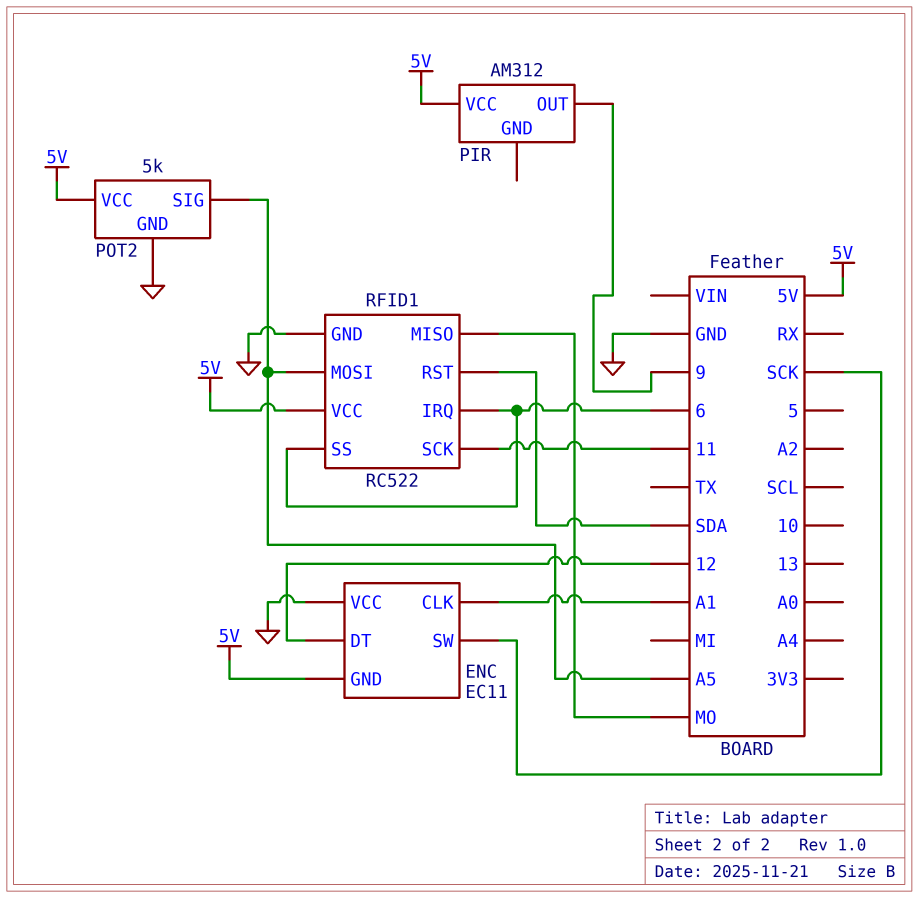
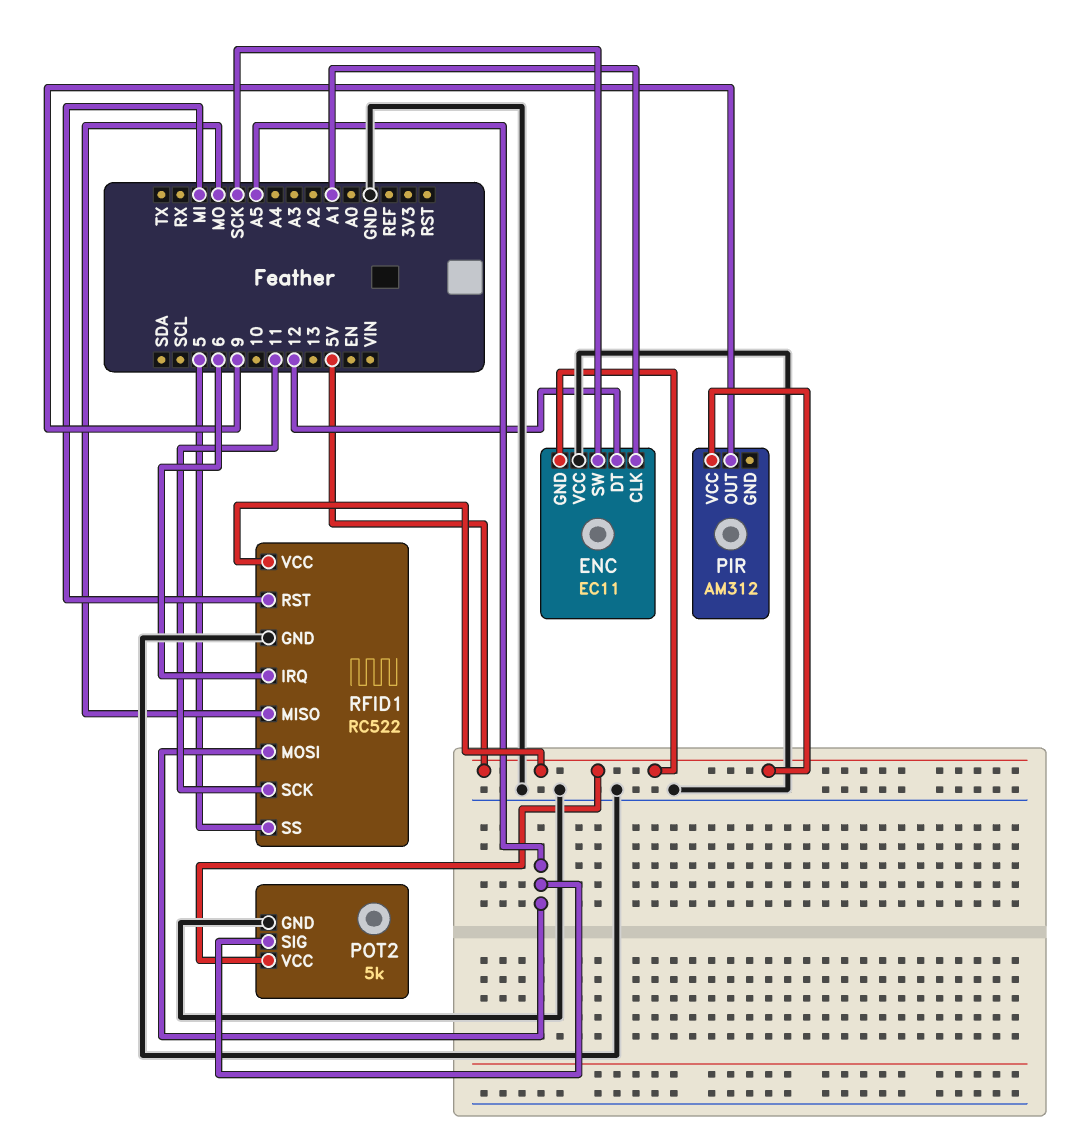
RFID1 pin RST: SDA -> MI
RFID1 pin SS: 6 -> 5

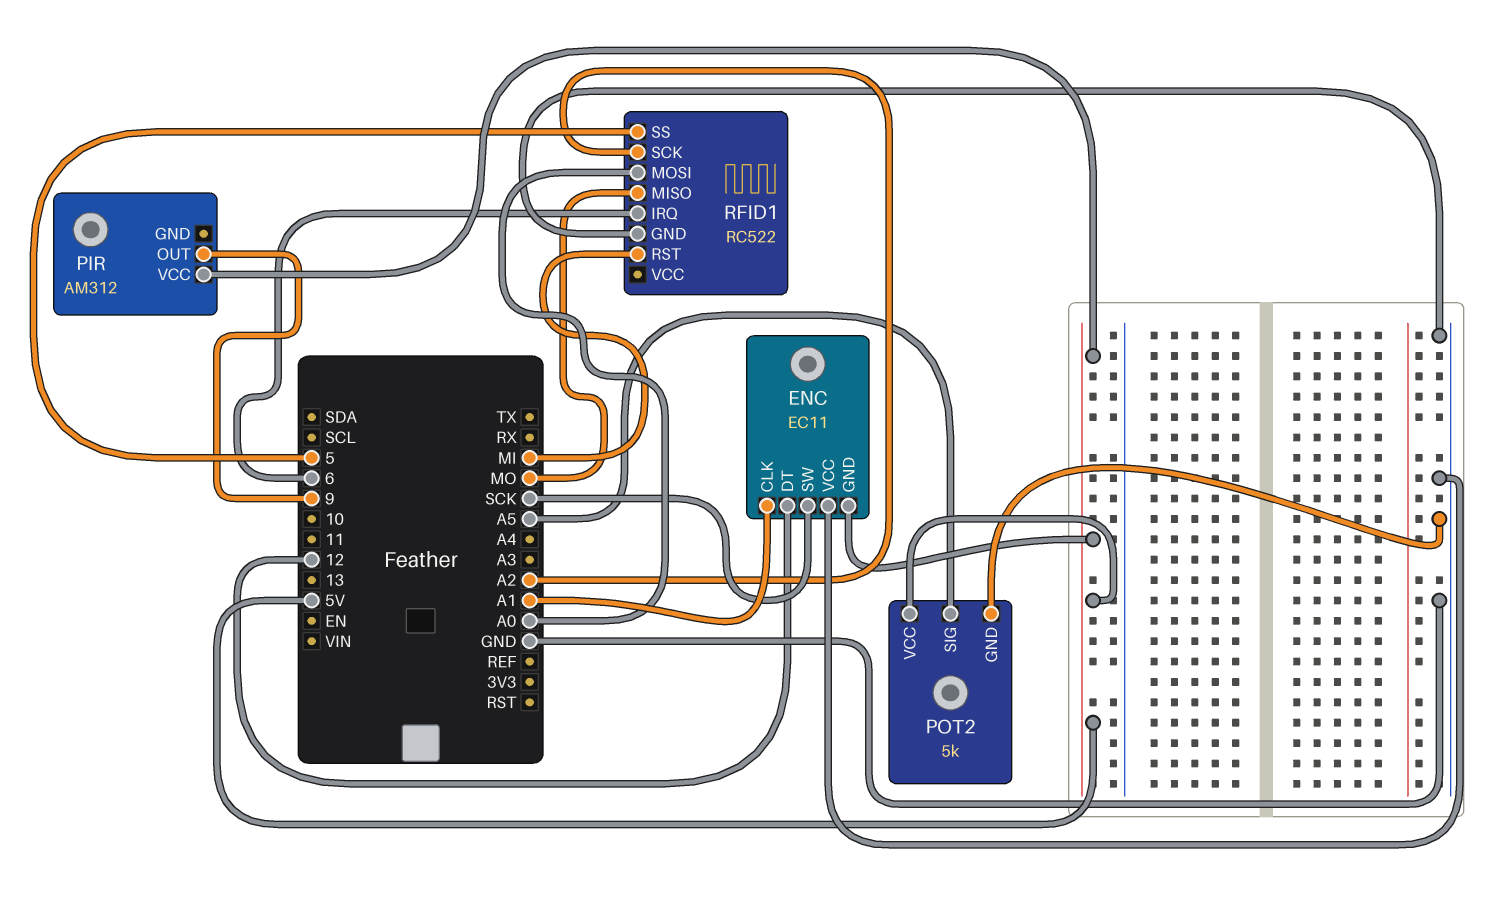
RFID1 pin MOSI: A5 -> A0
RFID1 pin SCK: 11 -> A2
RFID1 pin VCC: 5V -> none

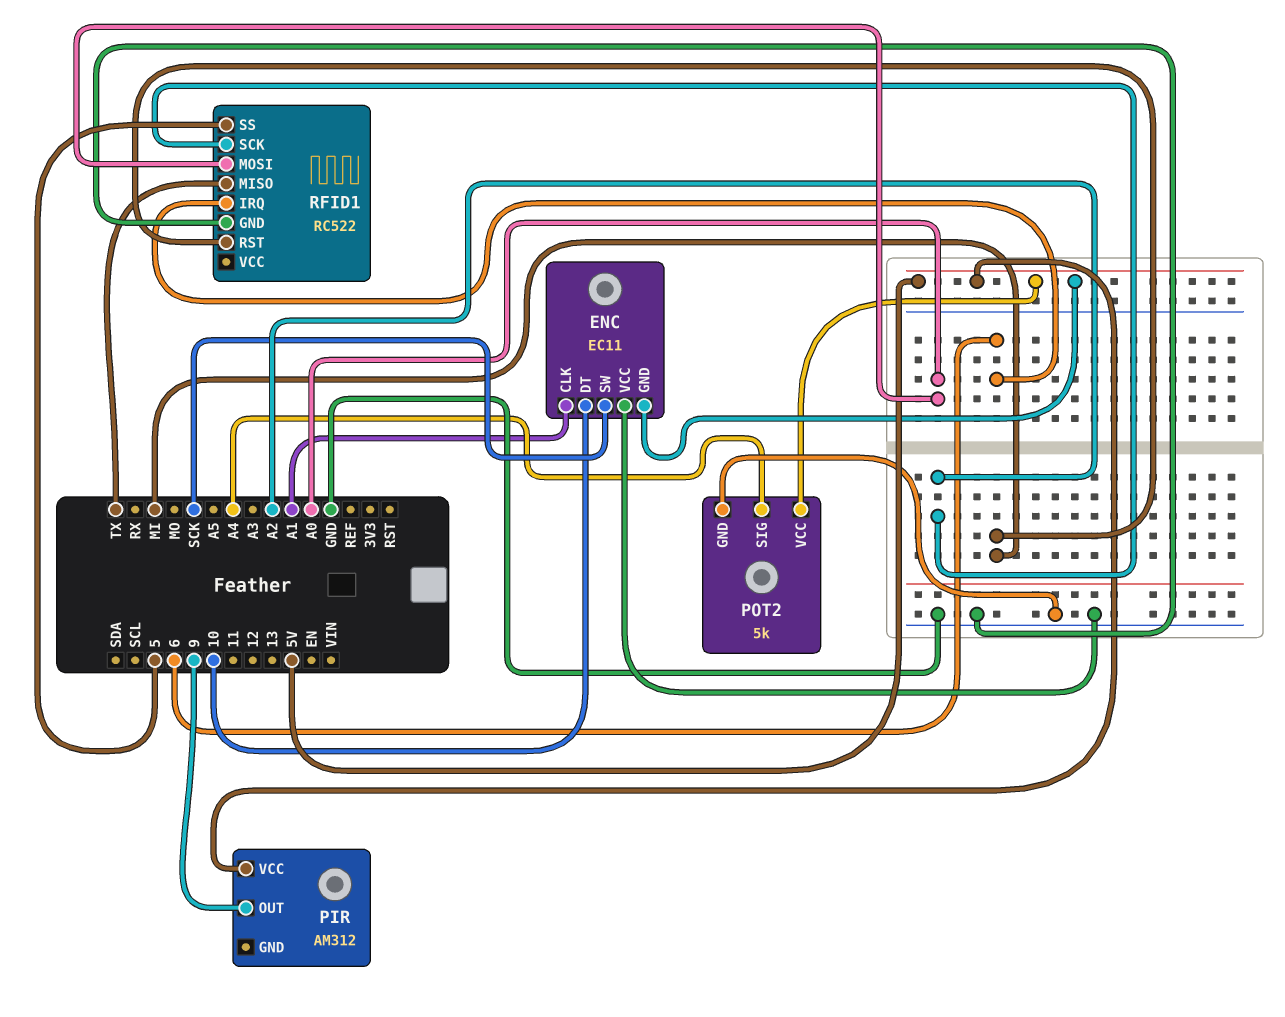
ENC pin DT: 12 -> 10
POT2 pin SIG: A5 -> A4
RFID1 pin MISO: MO -> TX

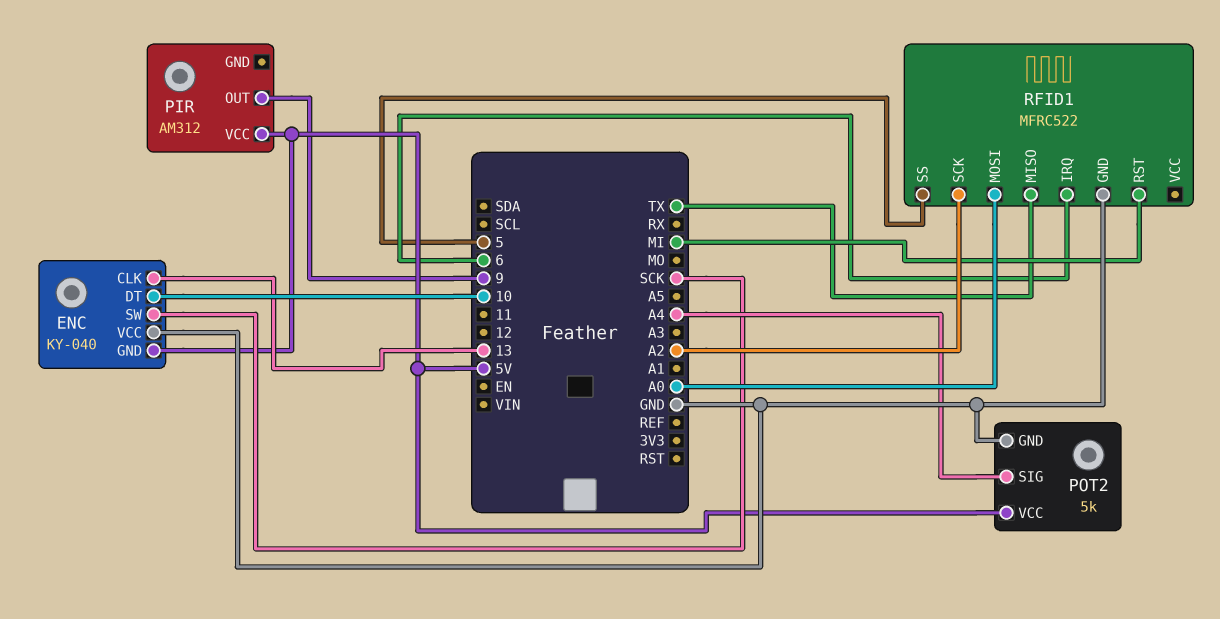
ENC: EC11 -> KY-040
ENC pin CLK: A1 -> 13
RFID1: RC522 -> MFRC522

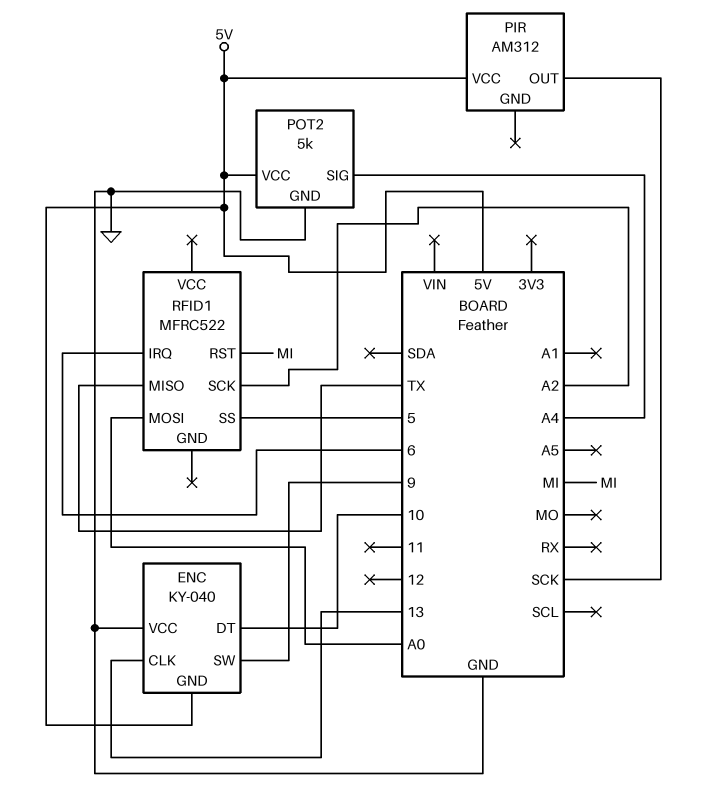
ENC pin SW: SCK -> 9
PIR pin OUT: 9 -> SCK
RFID1 pin GND: GND -> none

